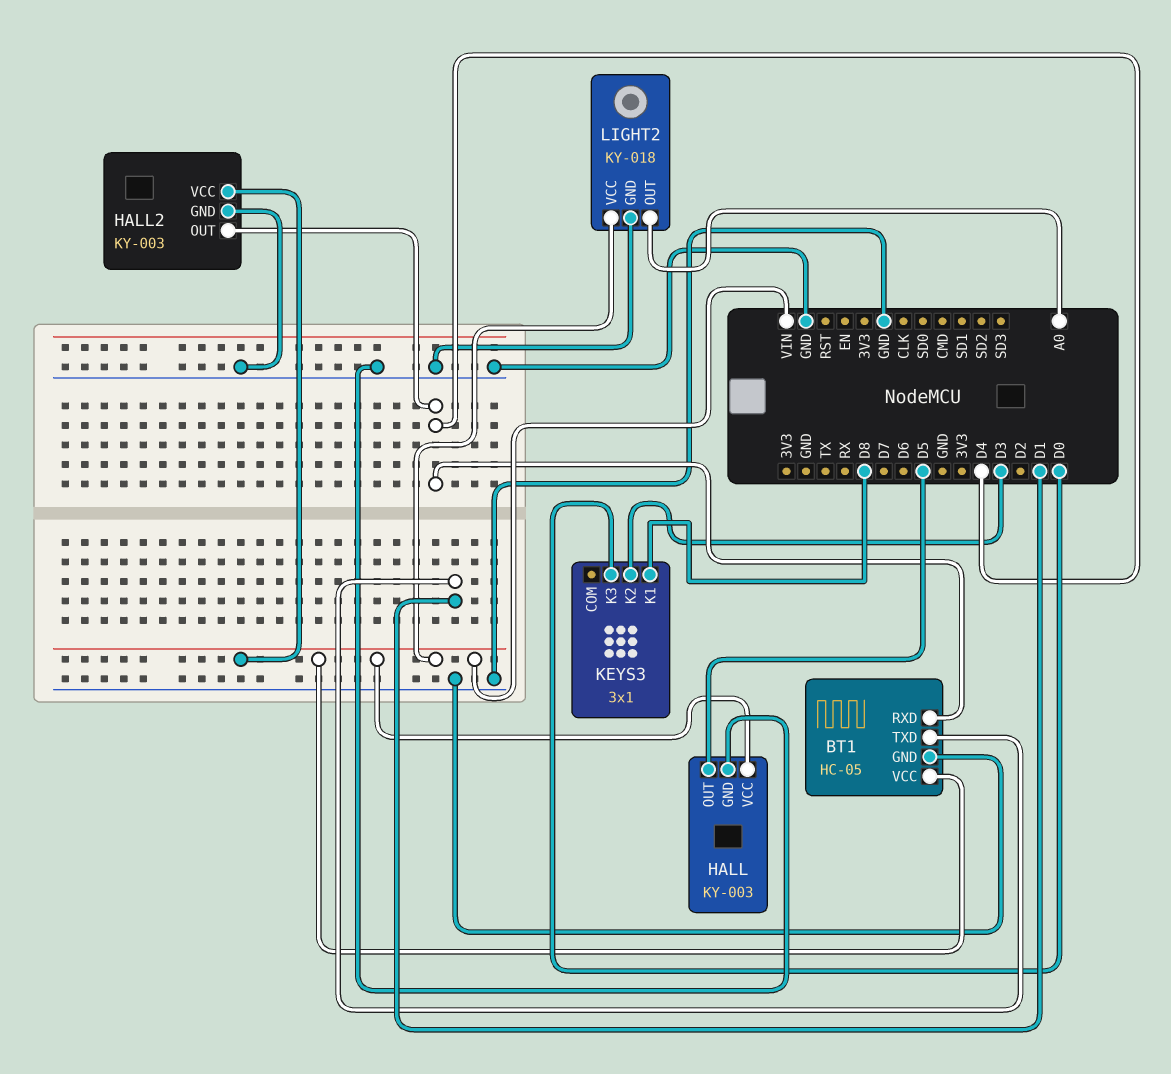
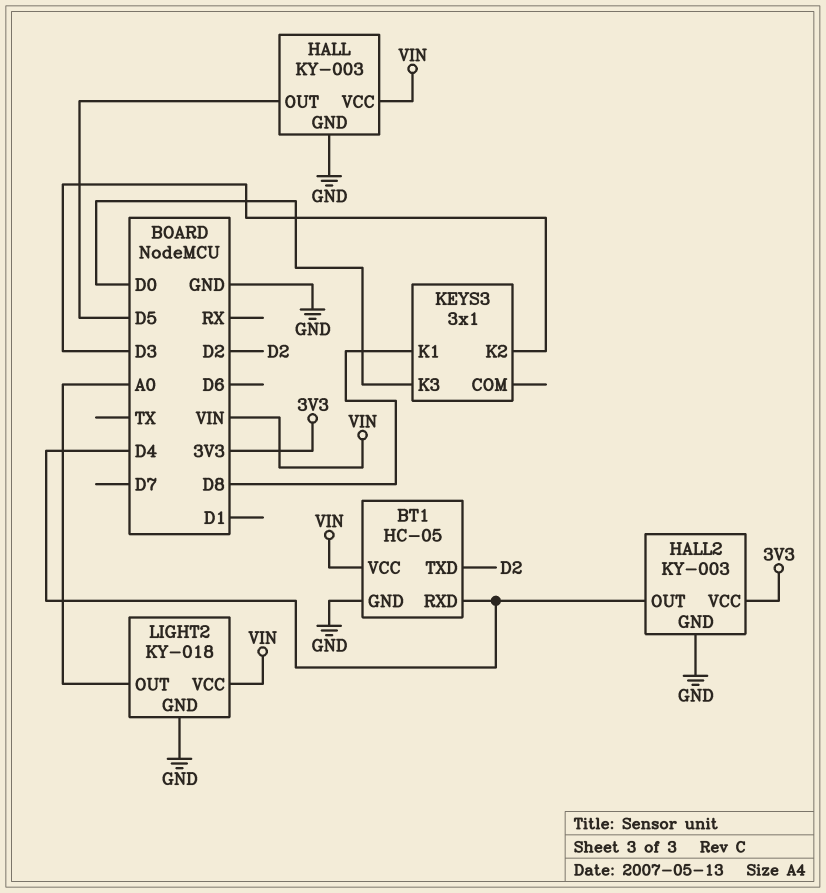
BT1 pin TXD: D1 -> D2
HALL2 pin VCC: VIN -> 3V3

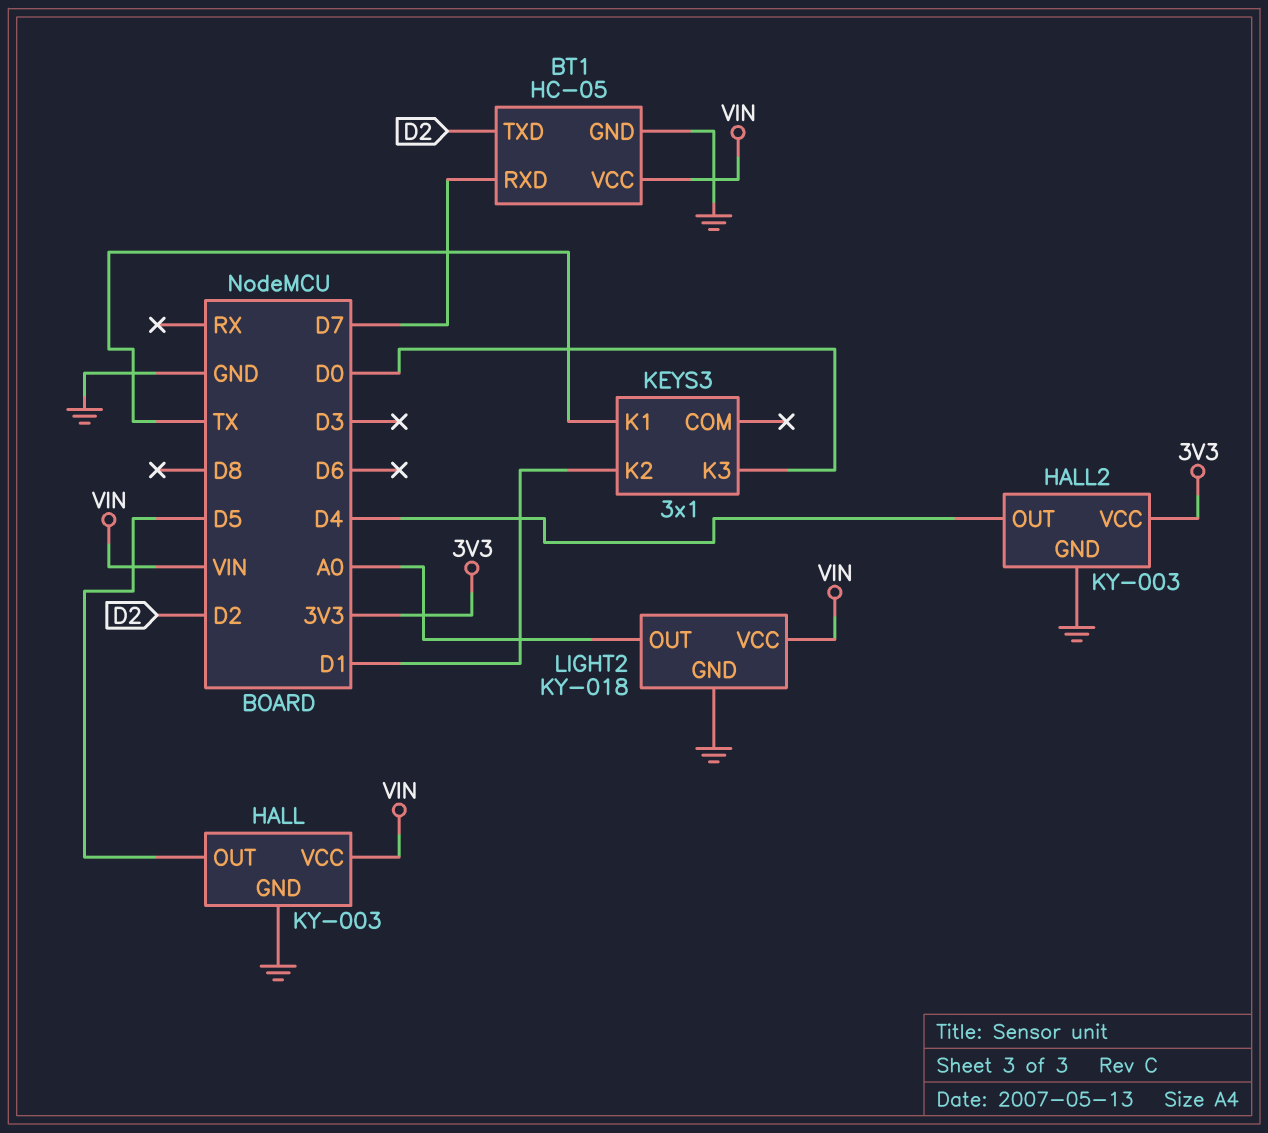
BT1 pin RXD: D4 -> D7
KEYS3 pin K1: D8 -> TX
KEYS3 pin K2: D3 -> D1

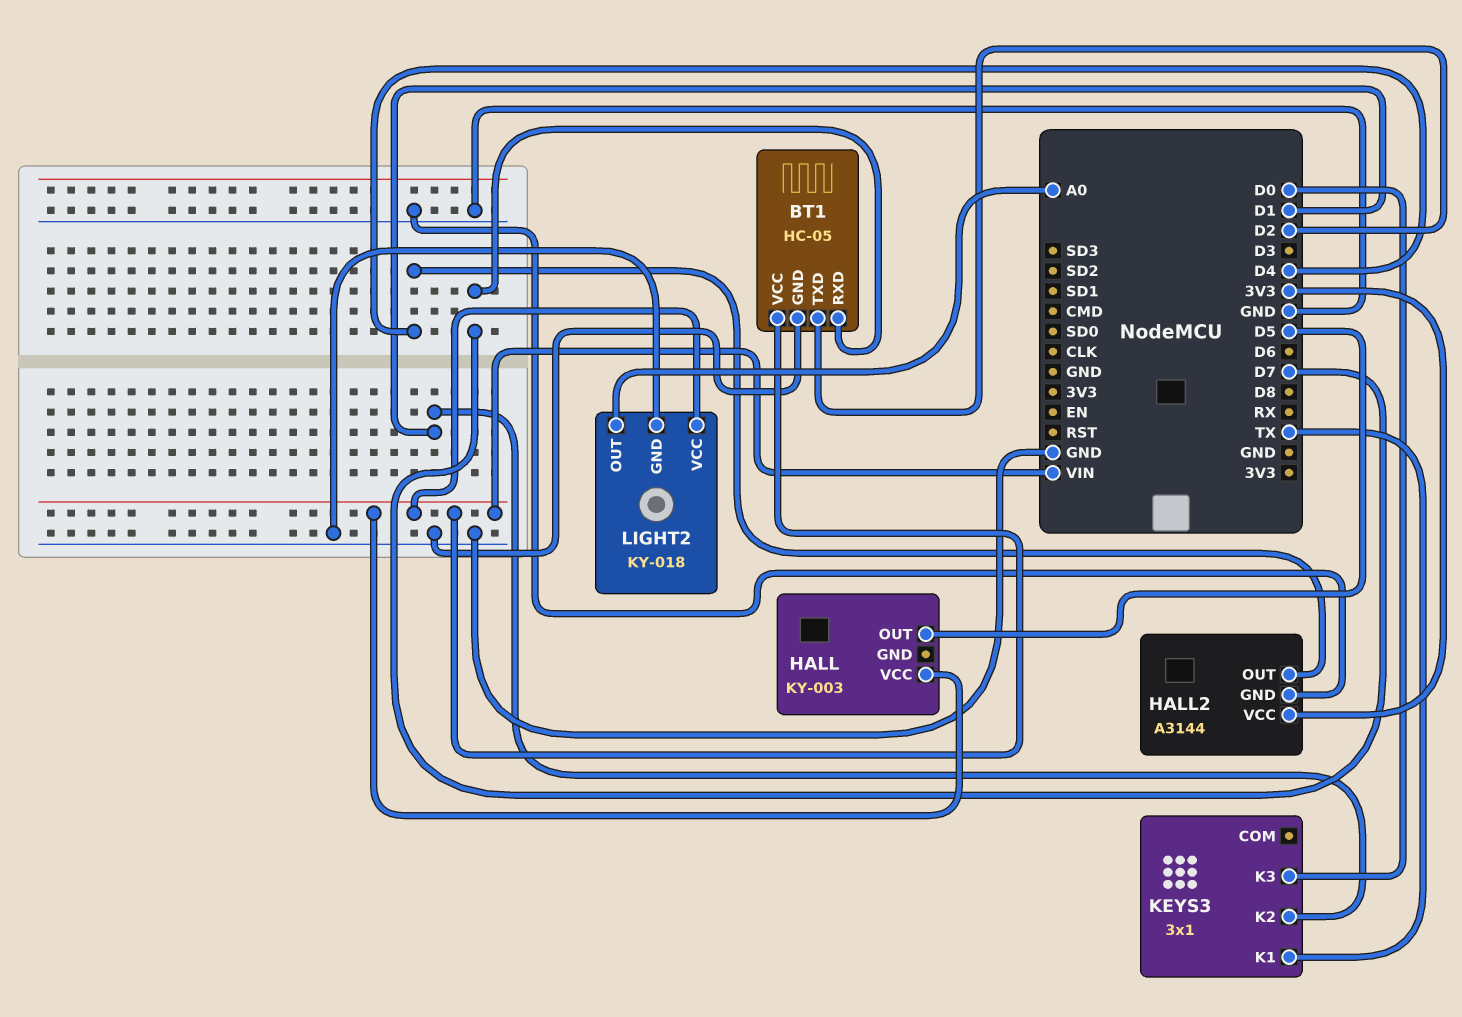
HALL pin GND: GND -> none
HALL2: KY-003 -> A3144

